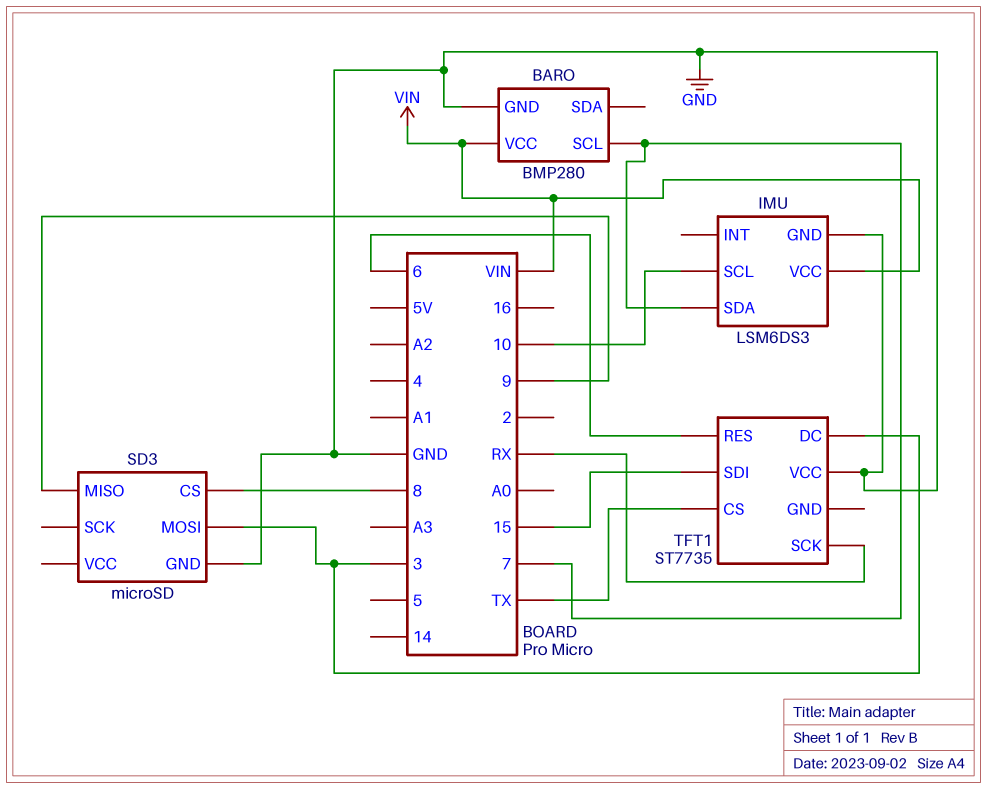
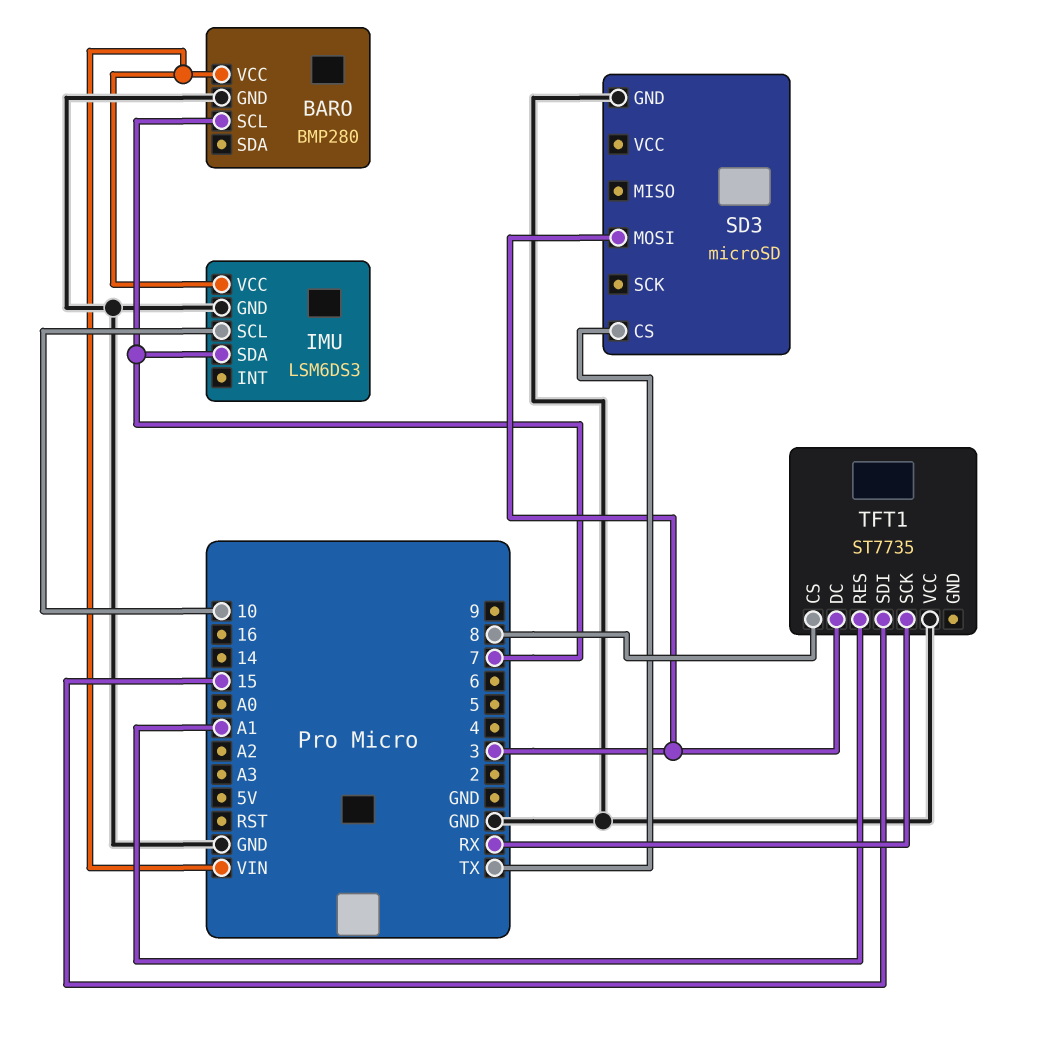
SD3 pin CS: 8 -> TX
SD3 pin MISO: 9 -> none
TFT1 pin CS: TX -> 8
TFT1 pin RES: 6 -> A1

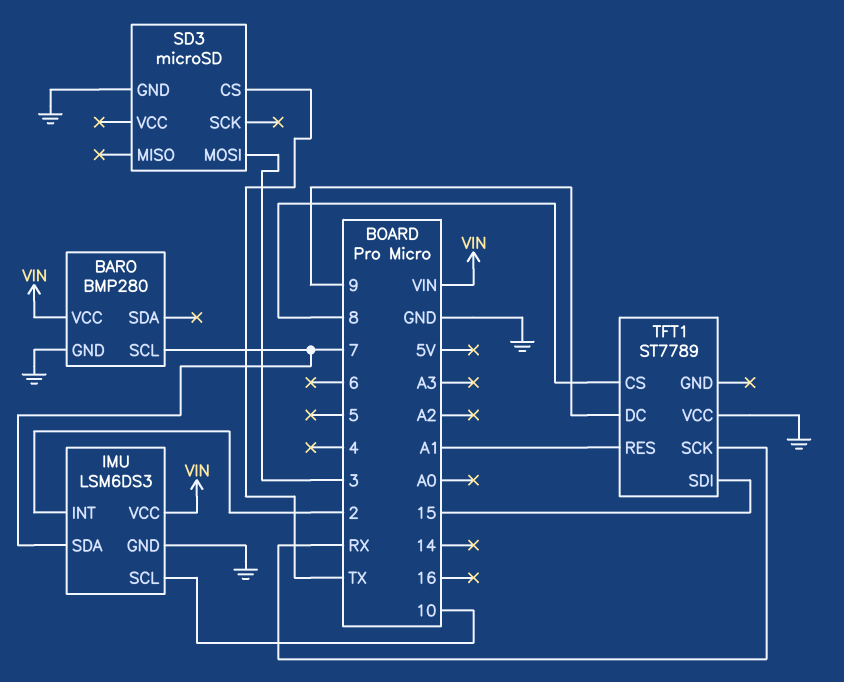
IMU pin INT: none -> 2
TFT1: ST7735 -> ST7789
TFT1 pin DC: 3 -> 9

